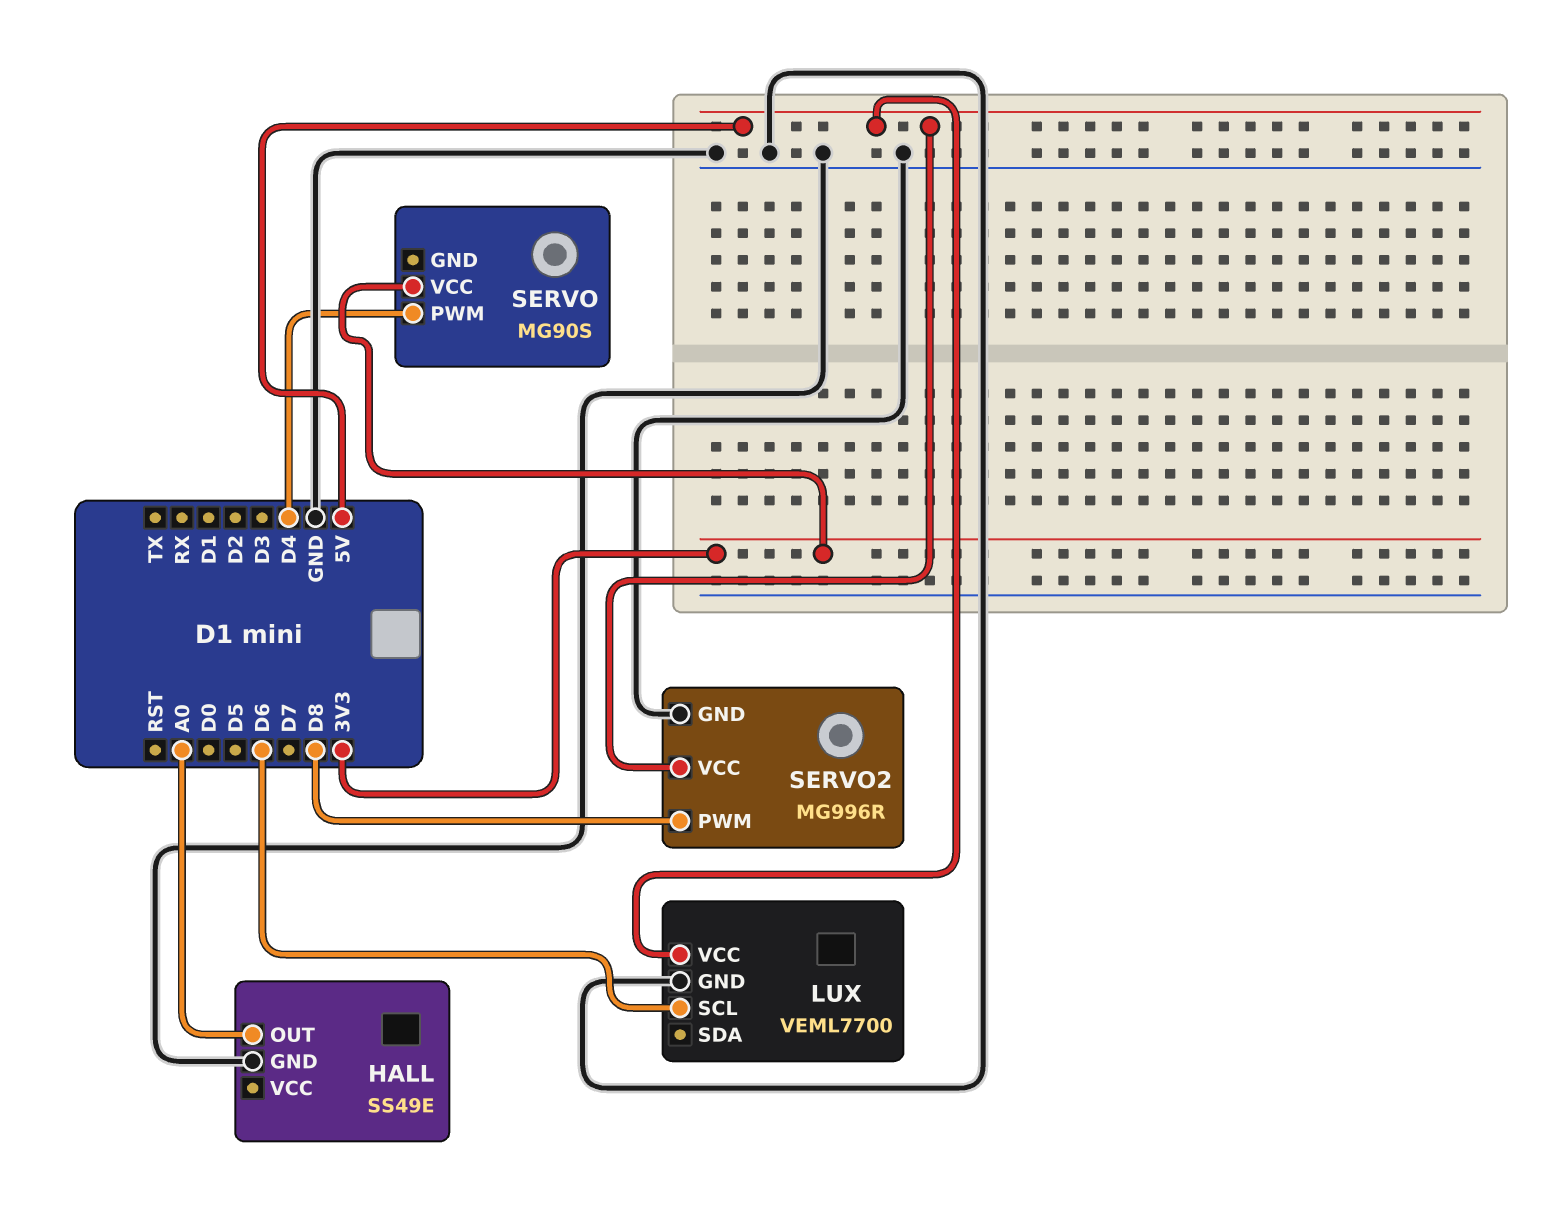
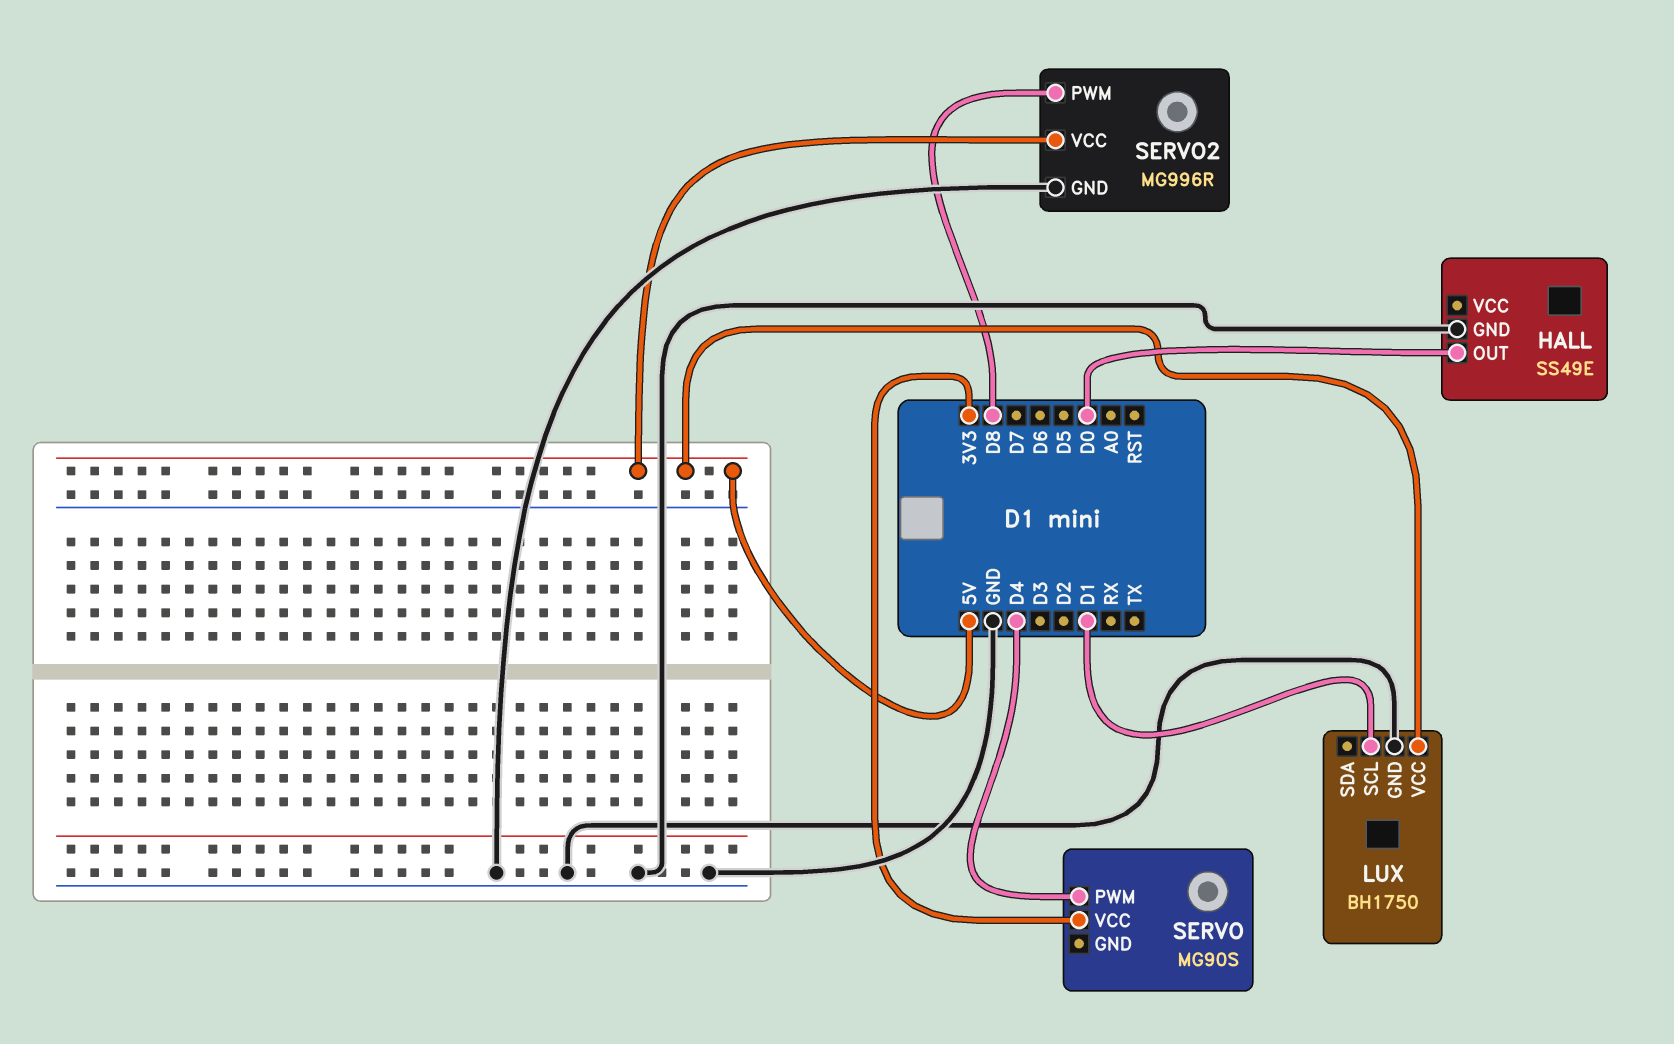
HALL pin OUT: A0 -> D0
LUX: VEML7700 -> BH1750
LUX pin SCL: D6 -> D1

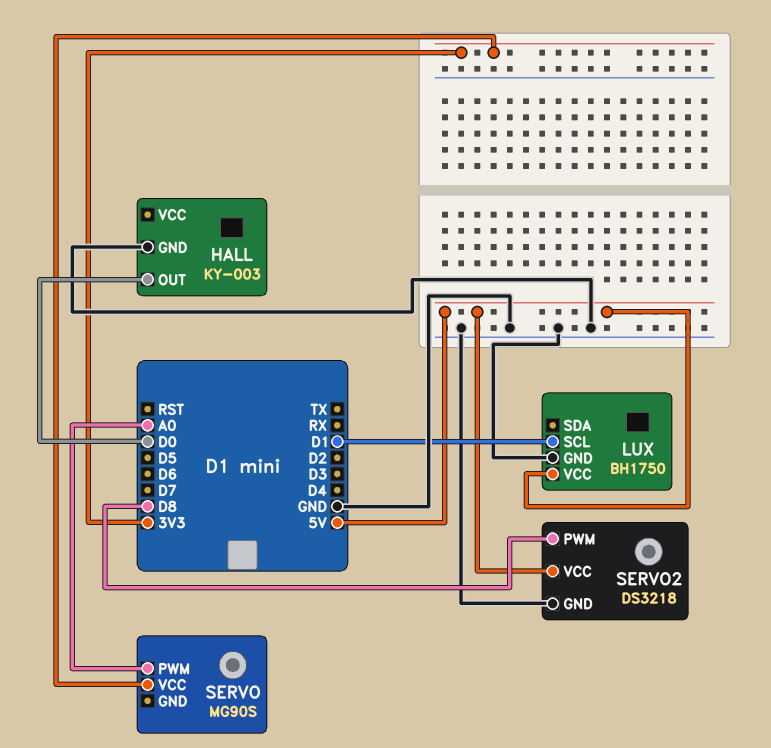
HALL: SS49E -> KY-003
SERVO pin PWM: D4 -> A0
SERVO2: MG996R -> DS3218

